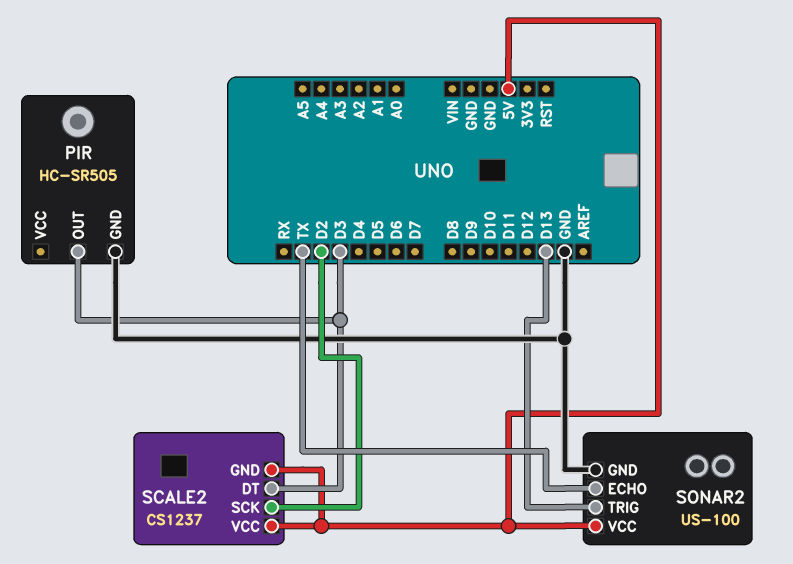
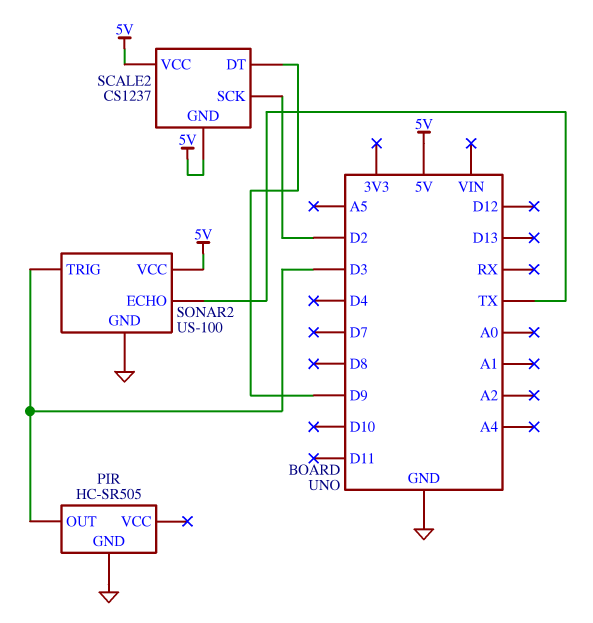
SCALE2 pin DT: D3 -> D9
SONAR2 pin TRIG: D13 -> D3

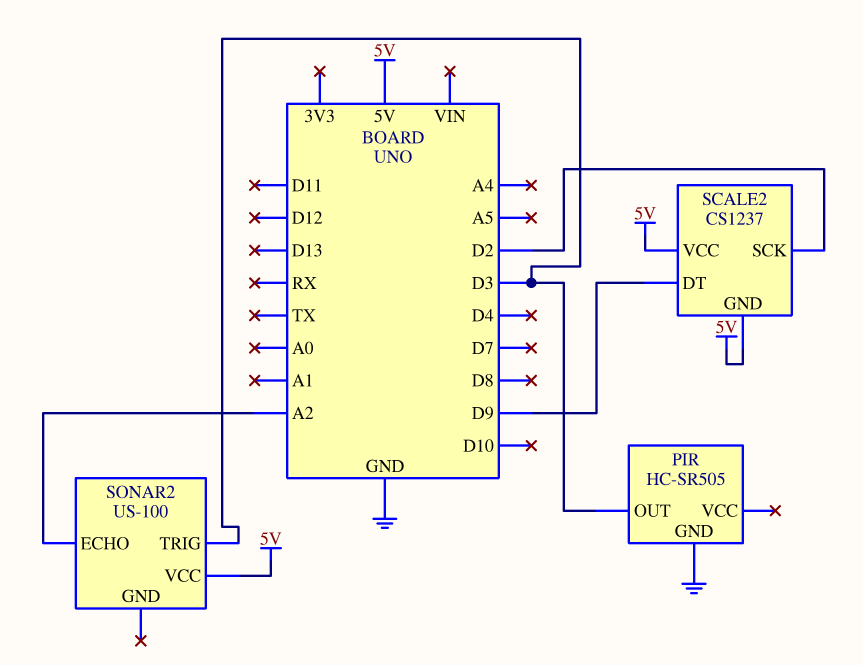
SONAR2 pin ECHO: TX -> A2
SONAR2 pin GND: GND -> none

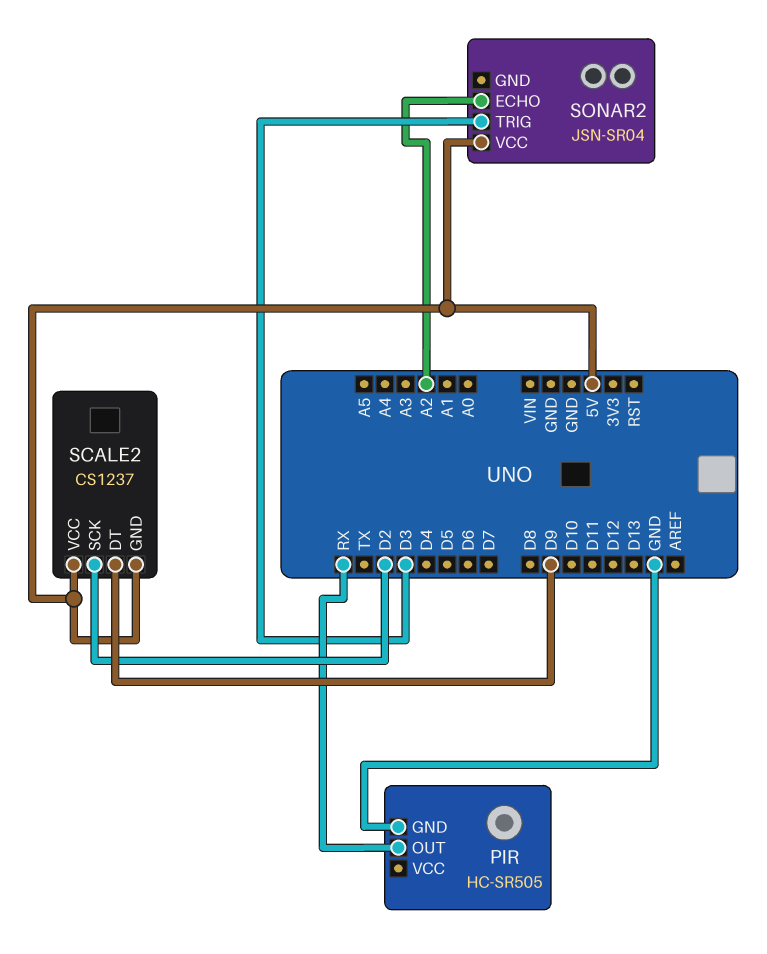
PIR pin OUT: D3 -> RX
SONAR2: US-100 -> JSN-SR04

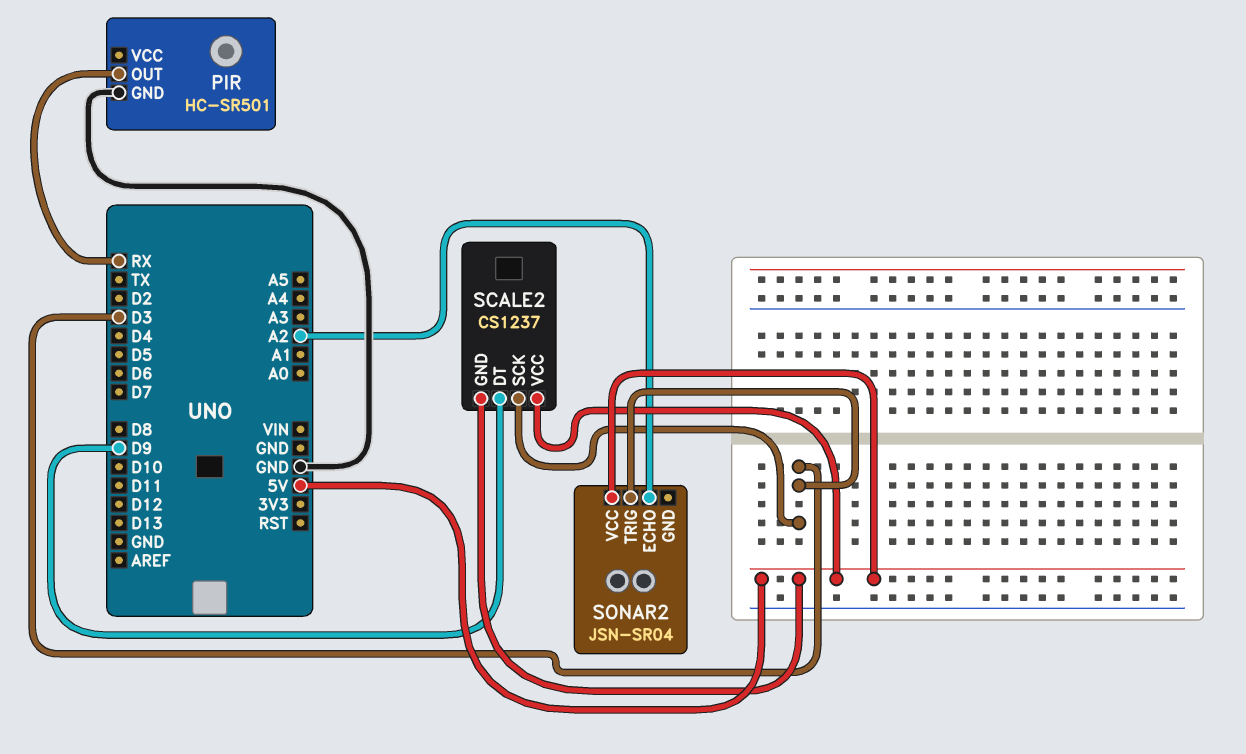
PIR: HC-SR505 -> HC-SR501
SCALE2 pin SCK: D2 -> D3

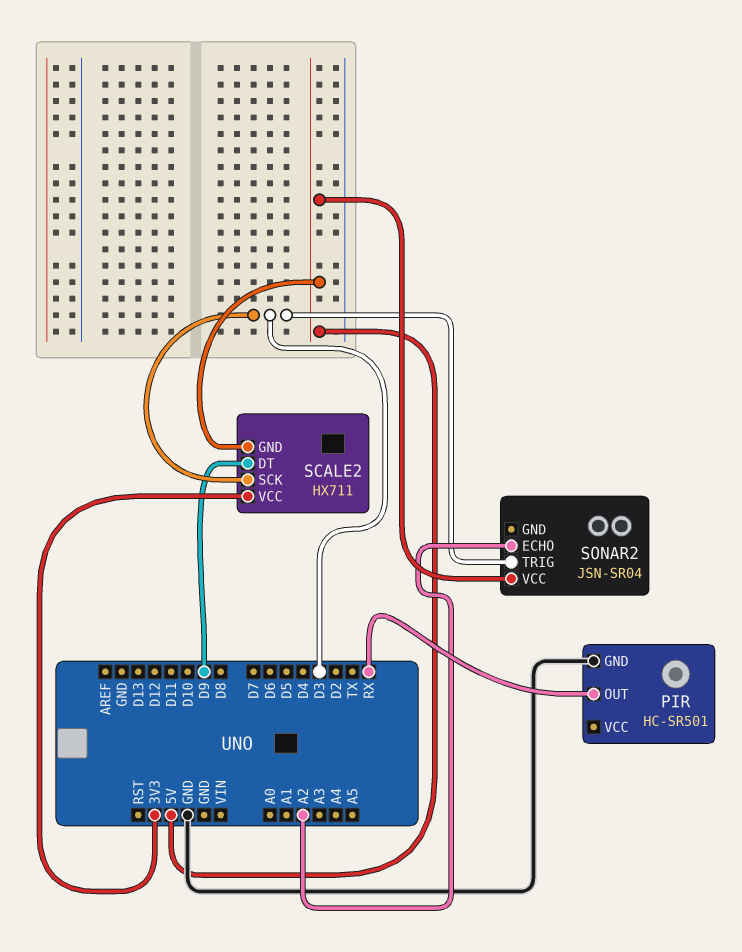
SCALE2: CS1237 -> HX711
SCALE2 pin VCC: 5V -> 3V3

